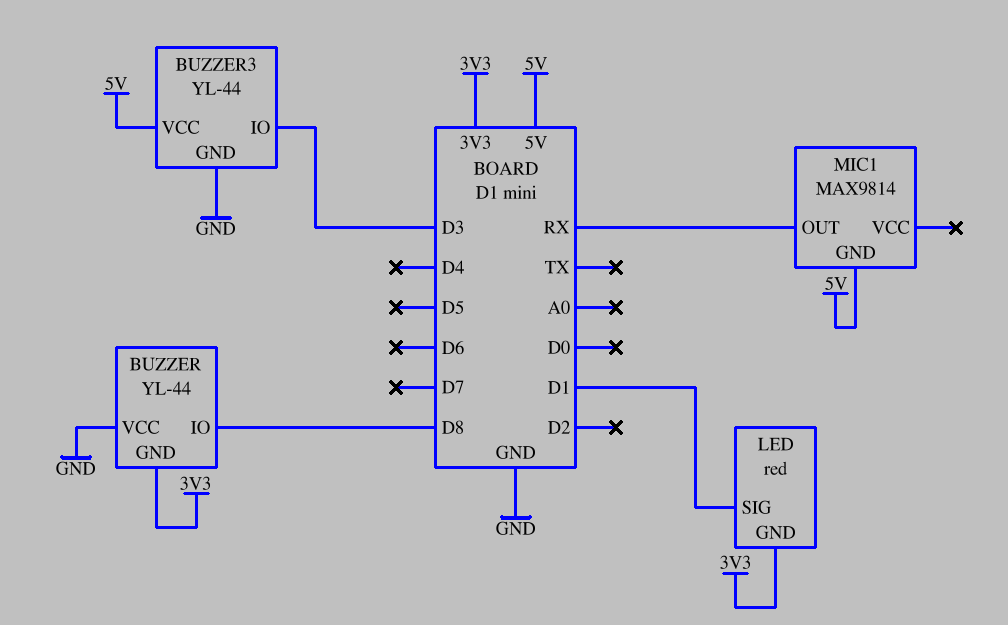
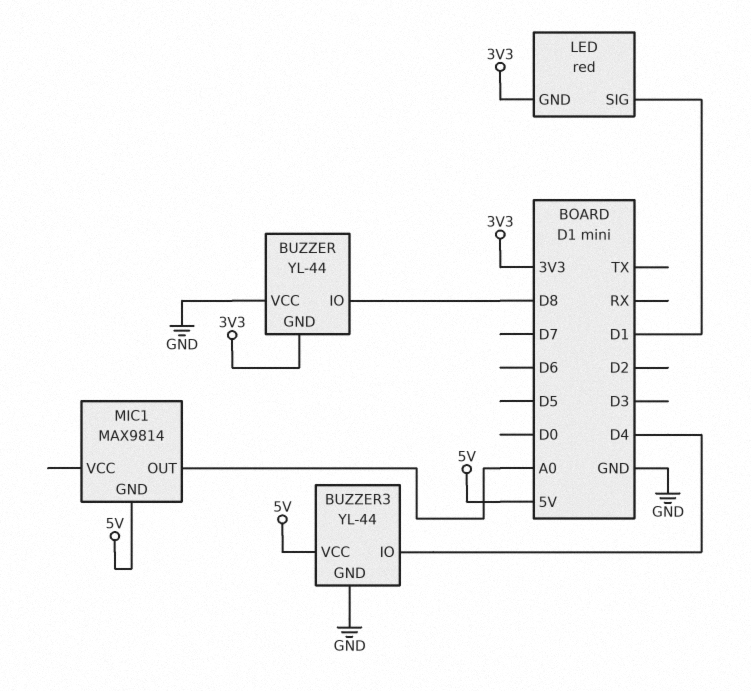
BUZZER3 pin IO: D3 -> D4
MIC1 pin OUT: RX -> A0

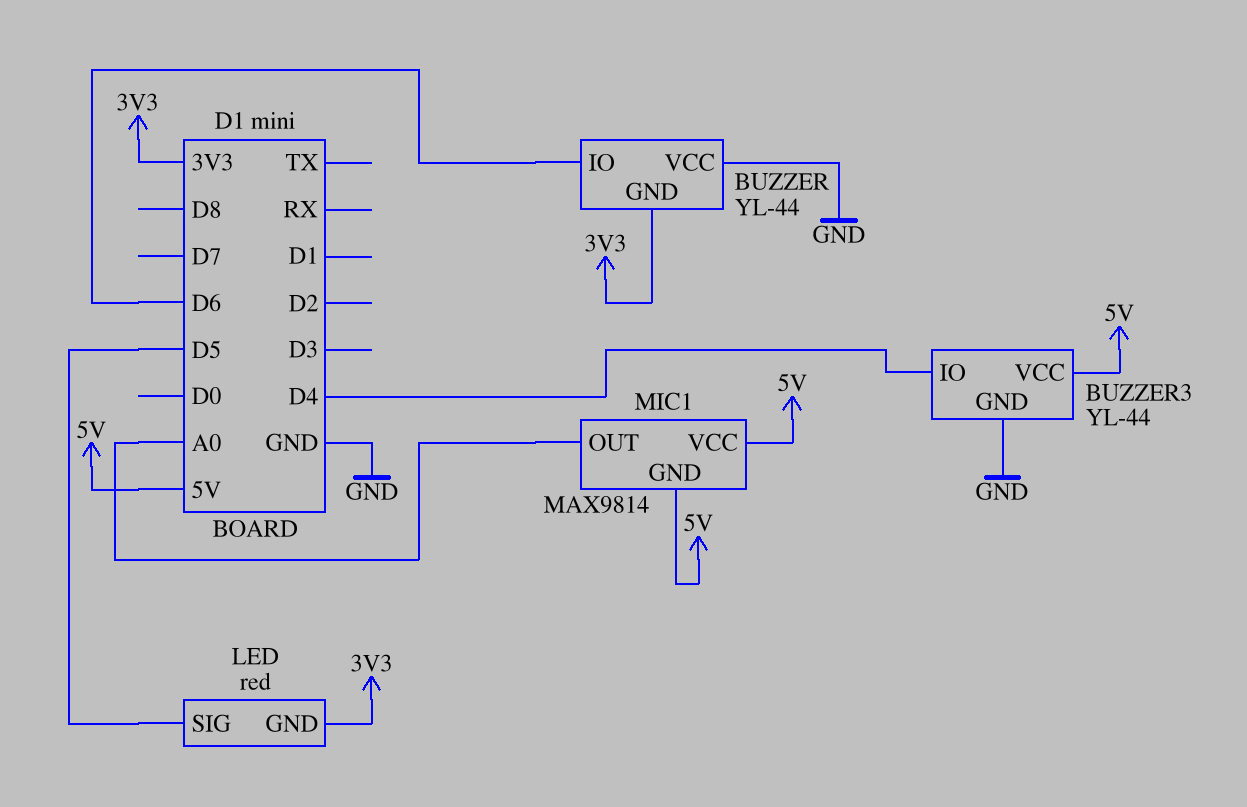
BUZZER pin IO: D8 -> D6
LED pin SIG: D1 -> D5
MIC1 pin VCC: none -> 5V

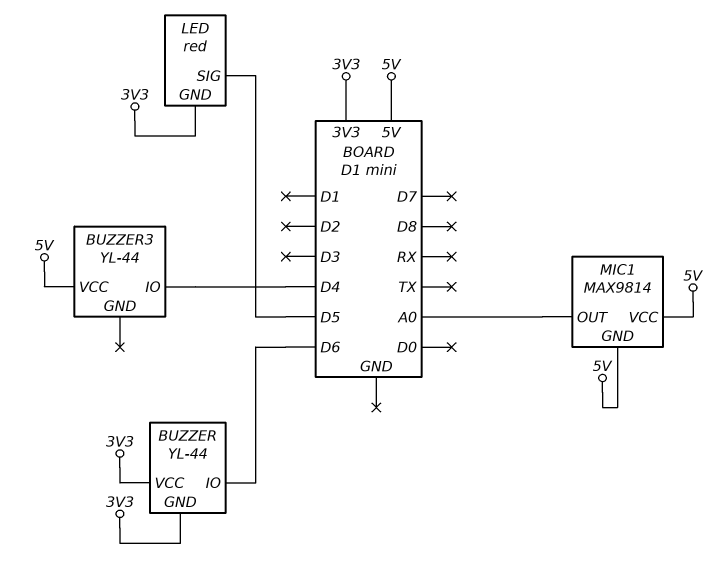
BUZZER pin VCC: GND -> 3V3
BUZZER3 pin GND: GND -> none

